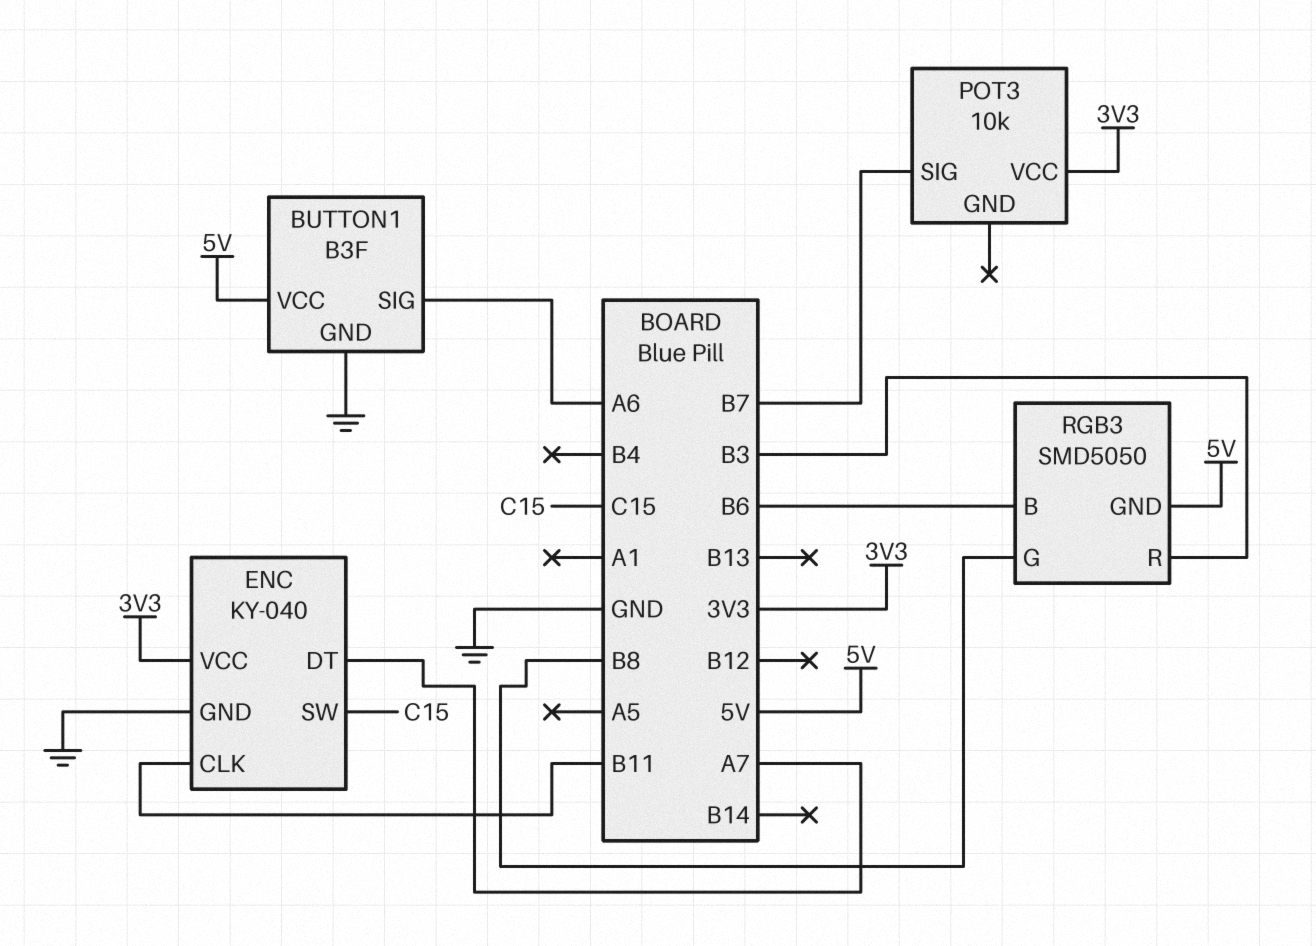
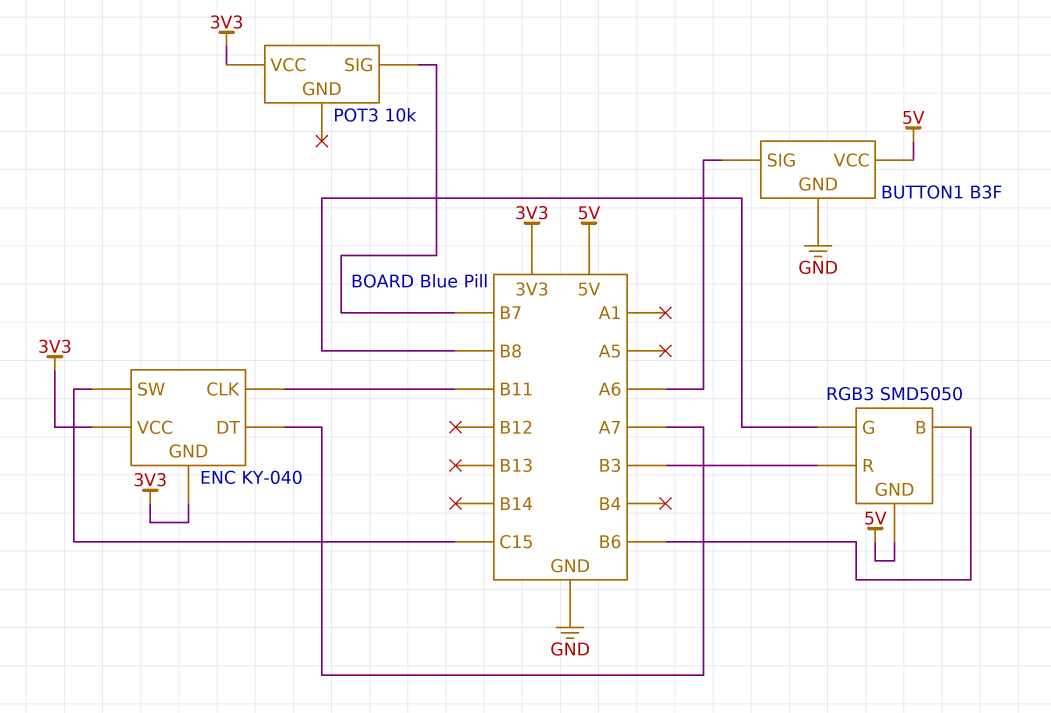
ENC pin GND: GND -> 3V3

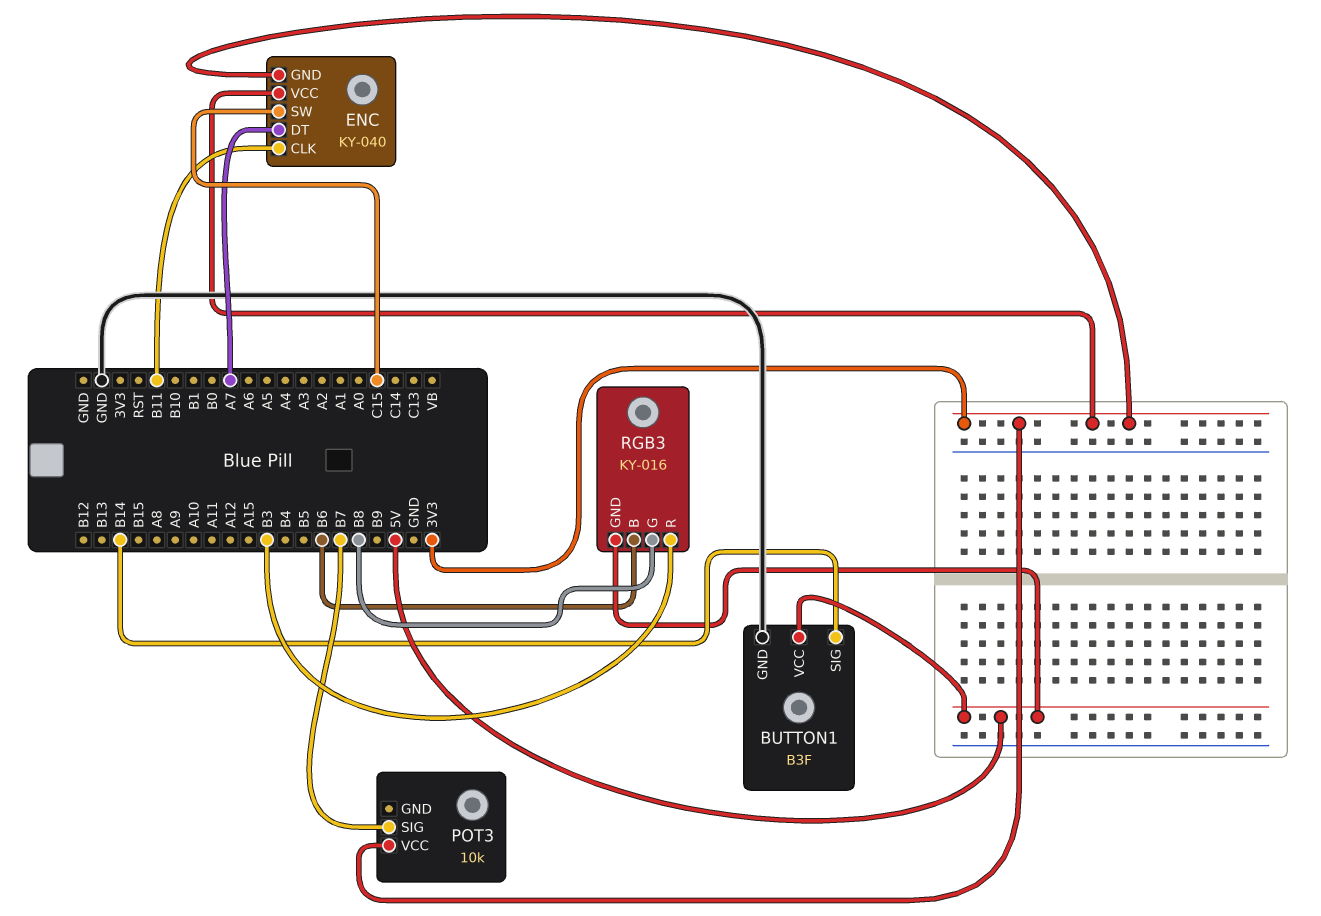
BUTTON1 pin SIG: A6 -> B14
RGB3: SMD5050 -> KY-016

